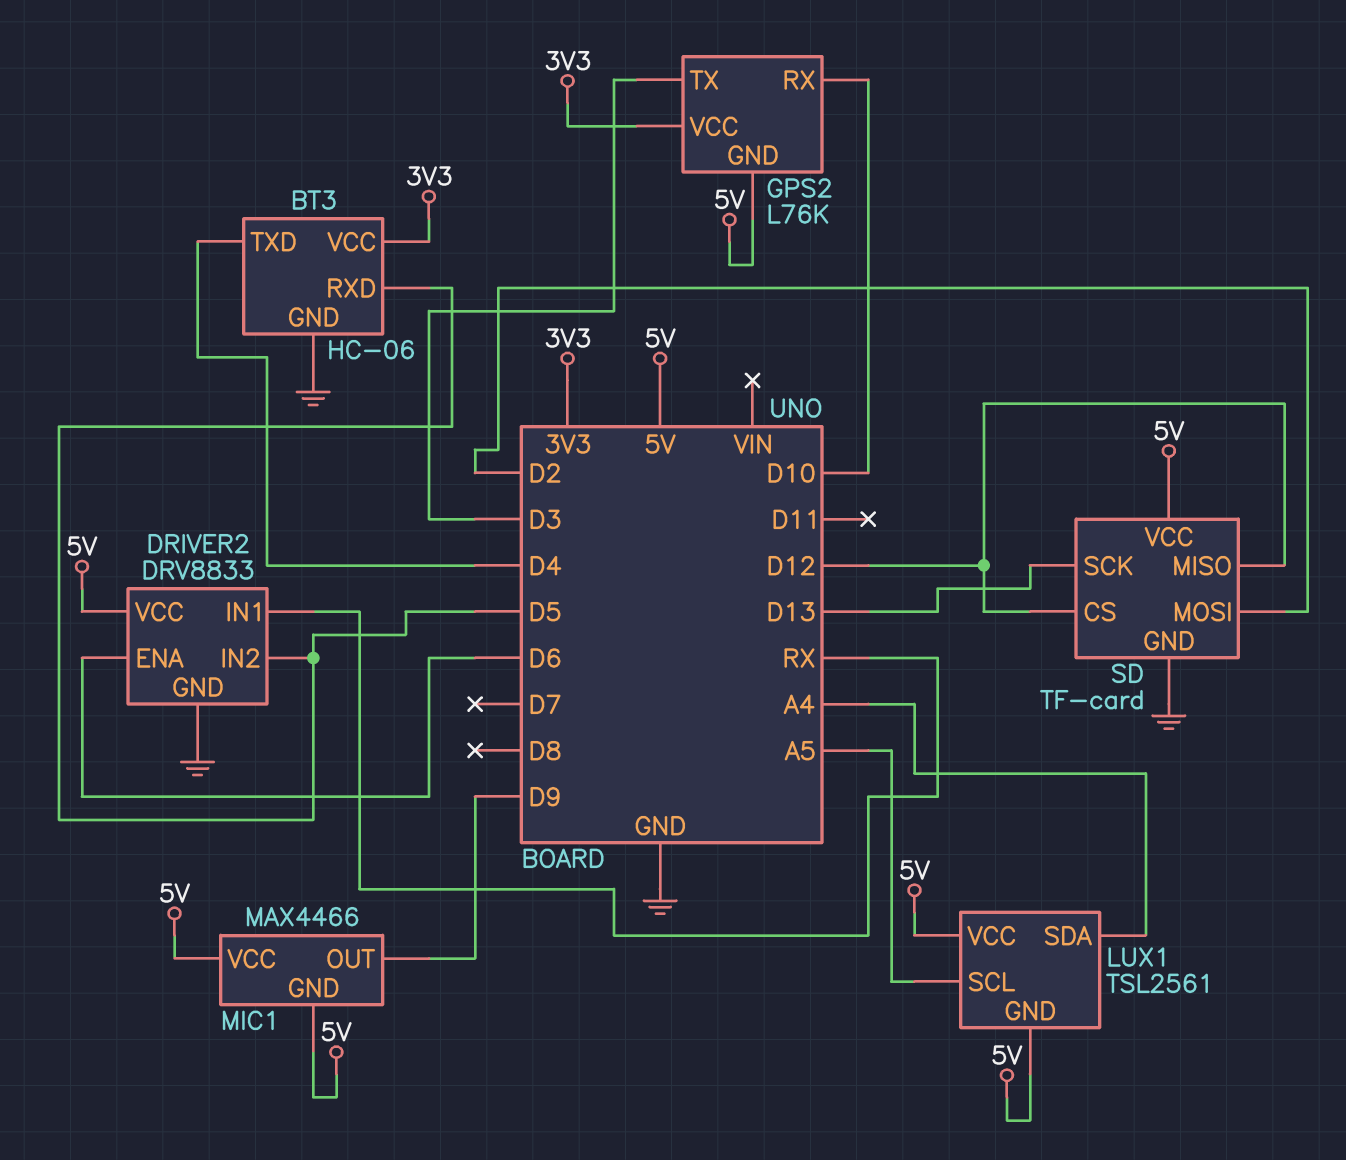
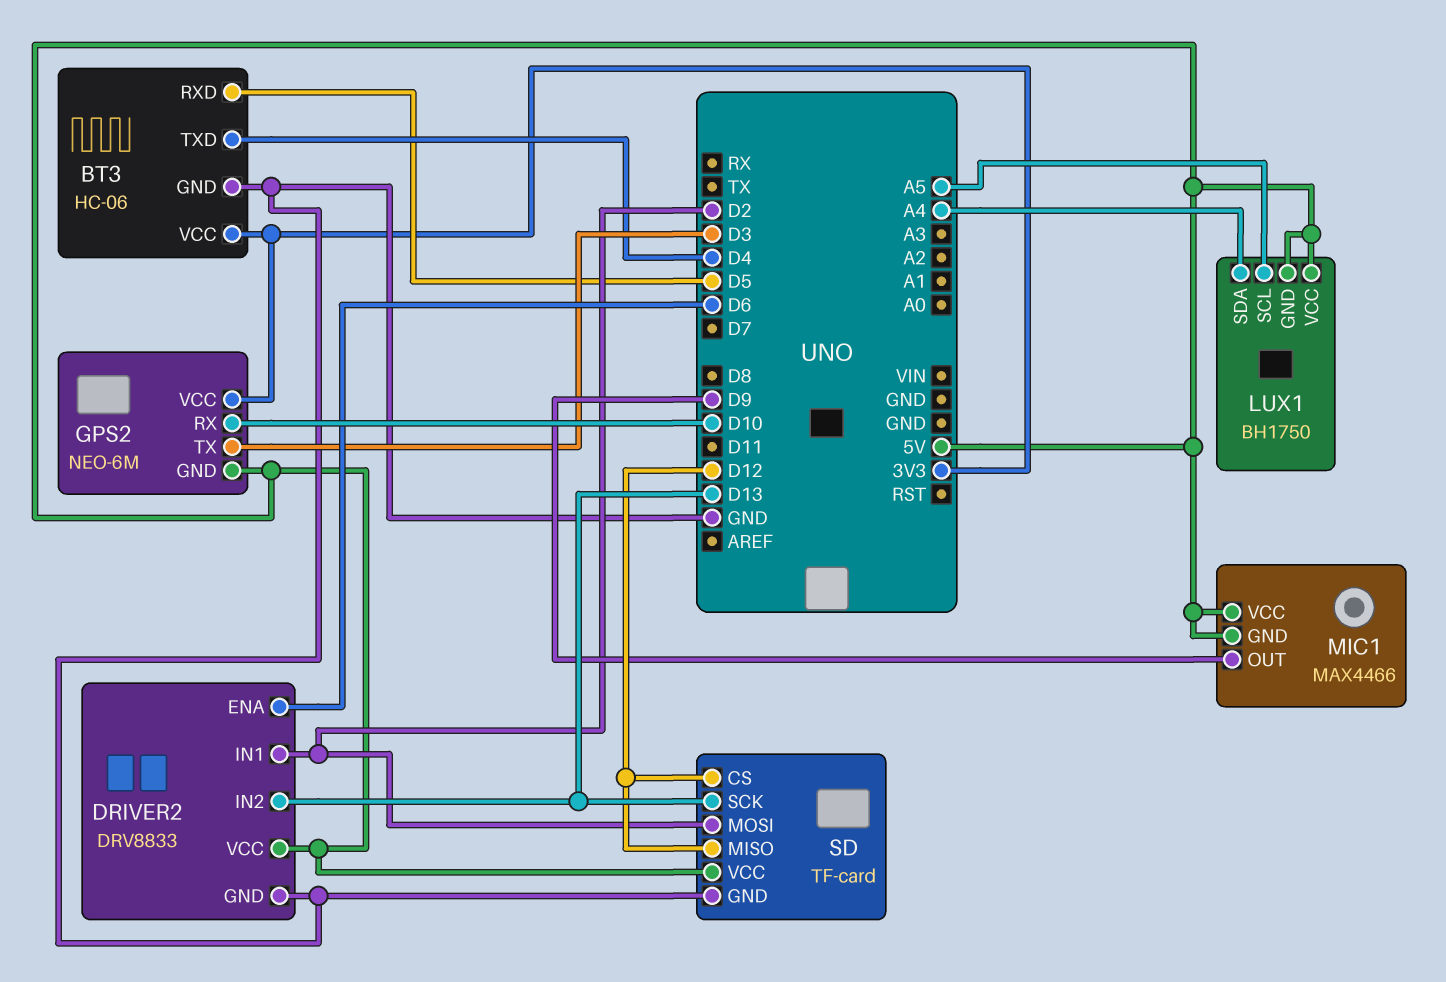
DRIVER2 pin IN1: RX -> D2
DRIVER2 pin IN2: D5 -> D13
GPS2: L76K -> NEO-6M
LUX1: TSL2561 -> BH1750

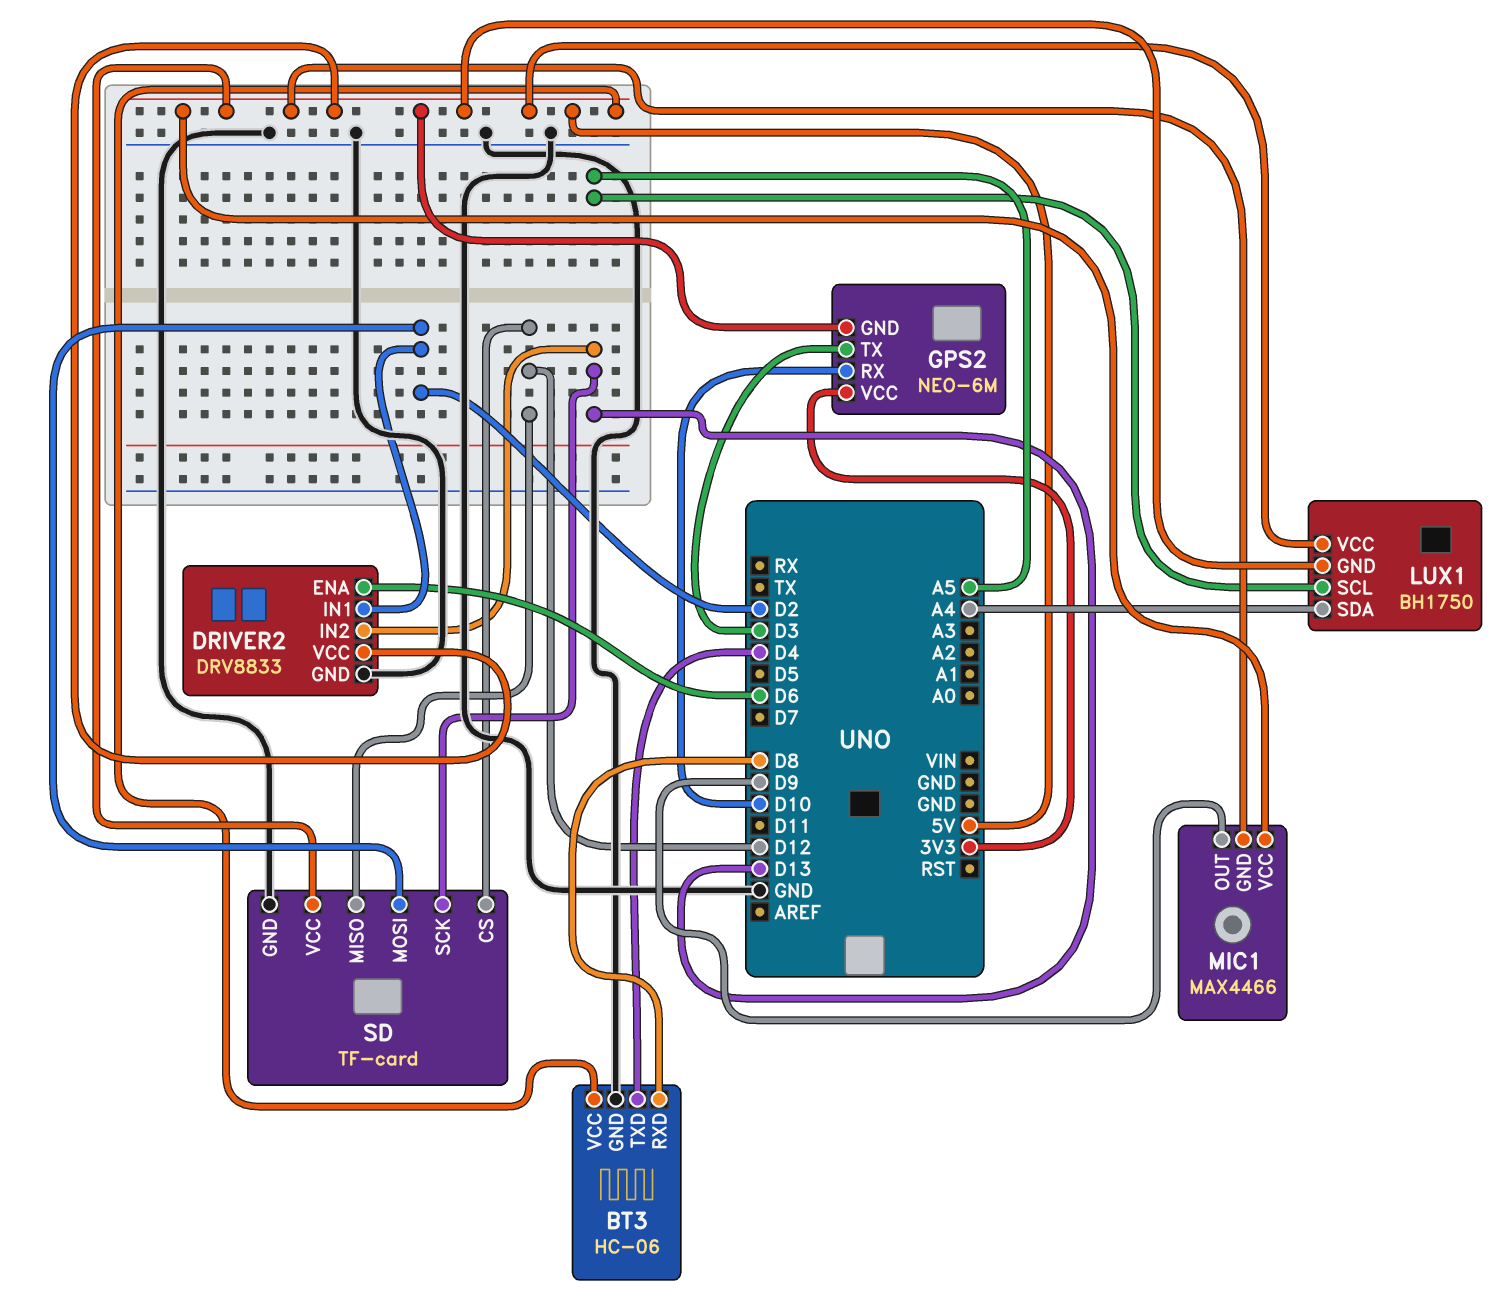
BT3 pin RXD: D5 -> D8
BT3 pin VCC: 3V3 -> 5V

